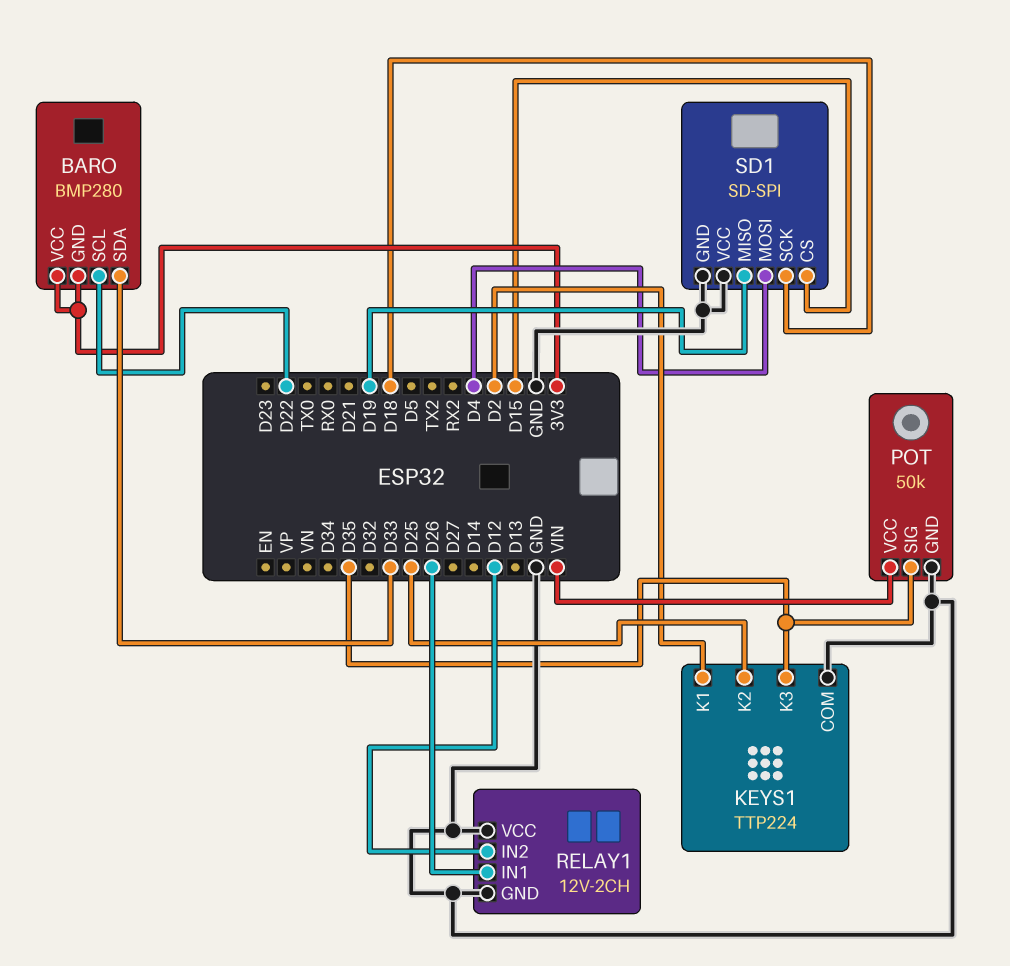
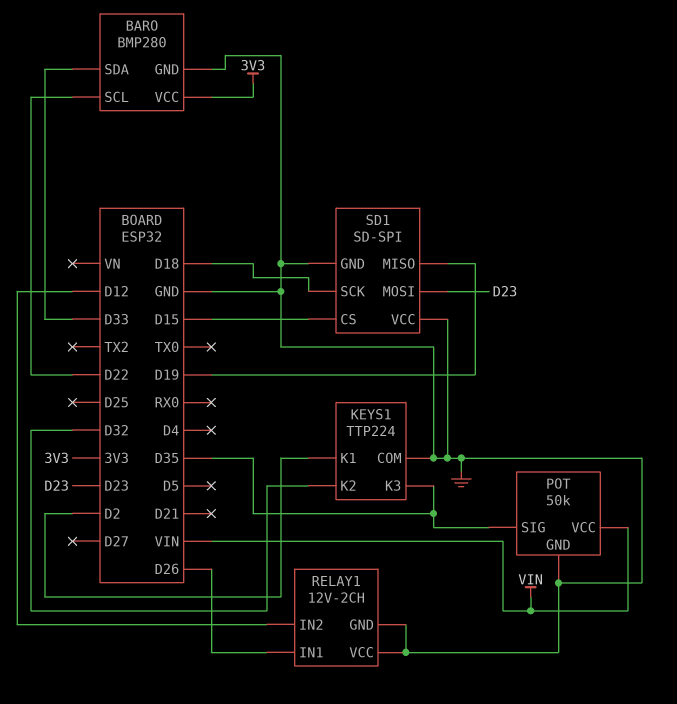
BARO pin GND: 3V3 -> GND
KEYS1 pin K2: D25 -> D32
SD1 pin MOSI: D4 -> D23

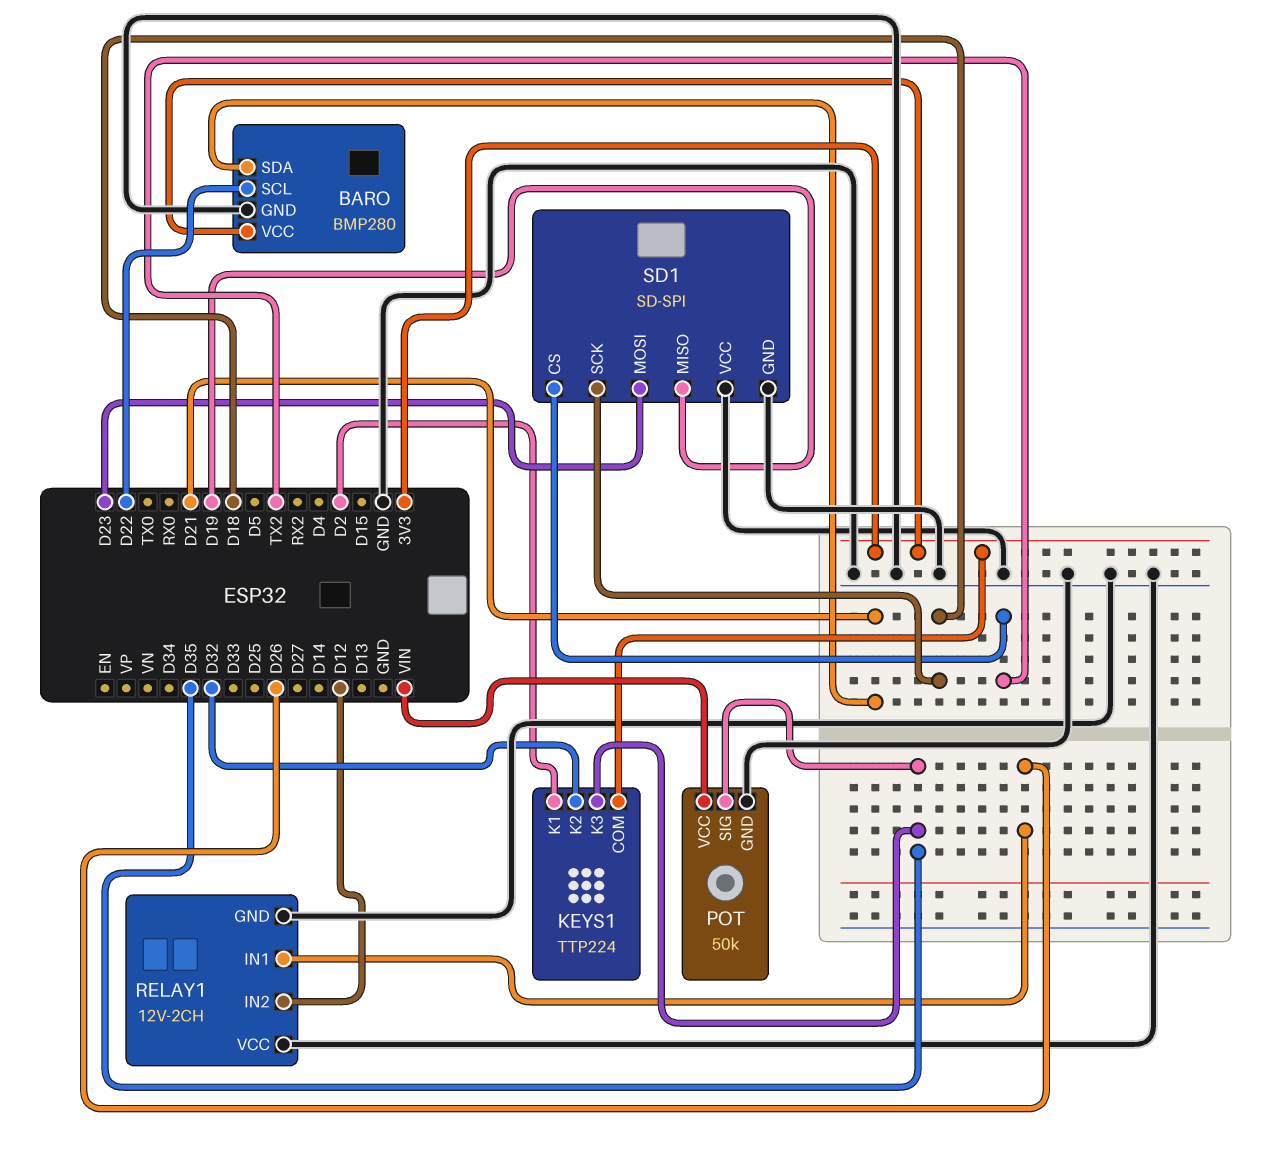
BARO pin SDA: D33 -> D21
KEYS1 pin COM: GND -> 3V3
SD1 pin CS: D15 -> TX2

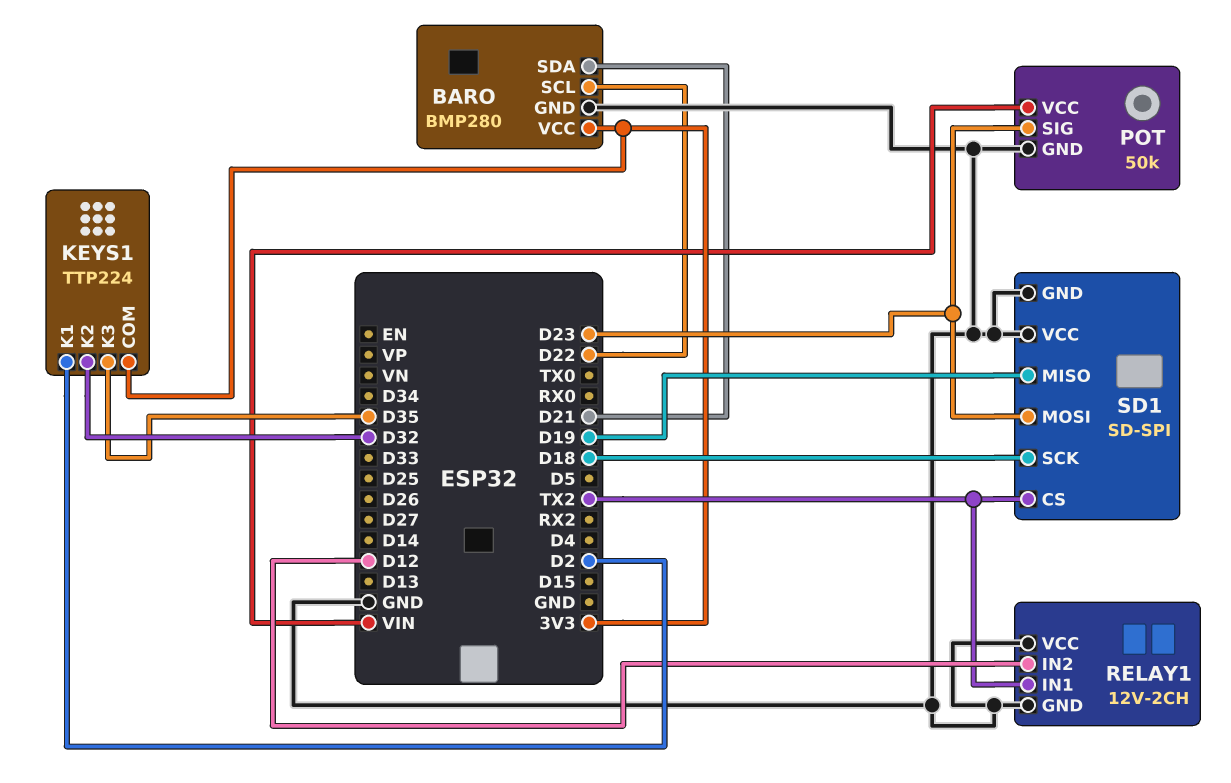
POT pin SIG: D35 -> D23
RELAY1 pin IN1: D26 -> TX2

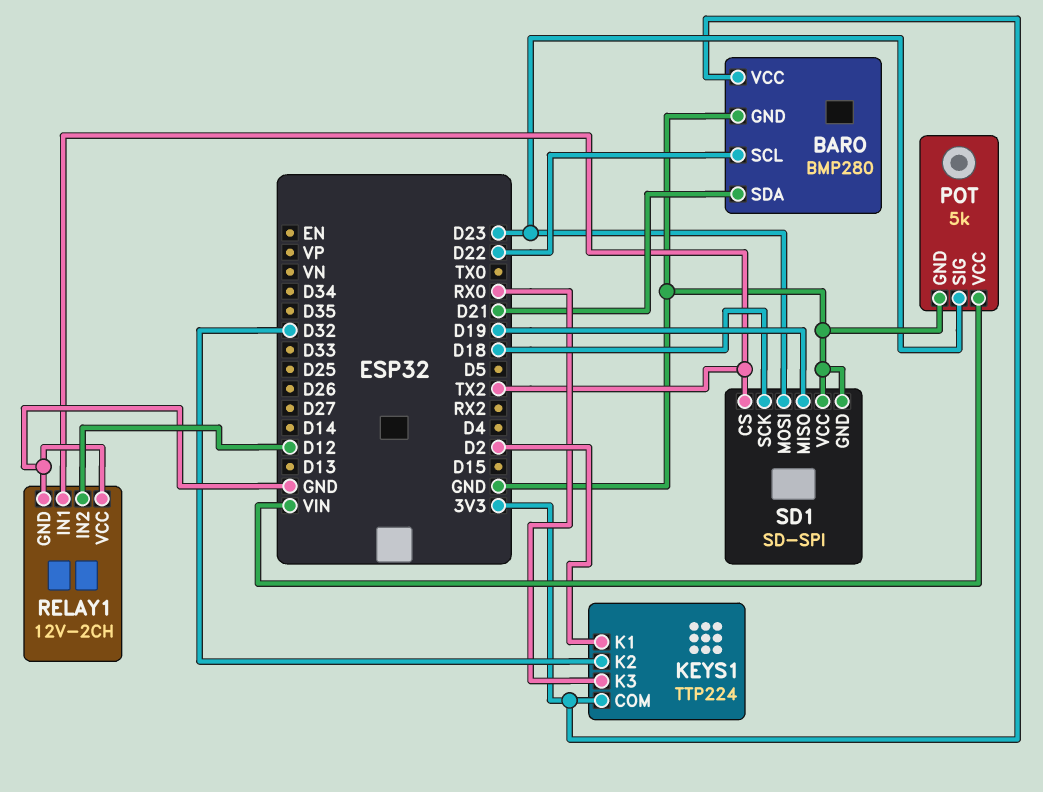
KEYS1 pin K3: D35 -> RX0
POT: 50k -> 5k

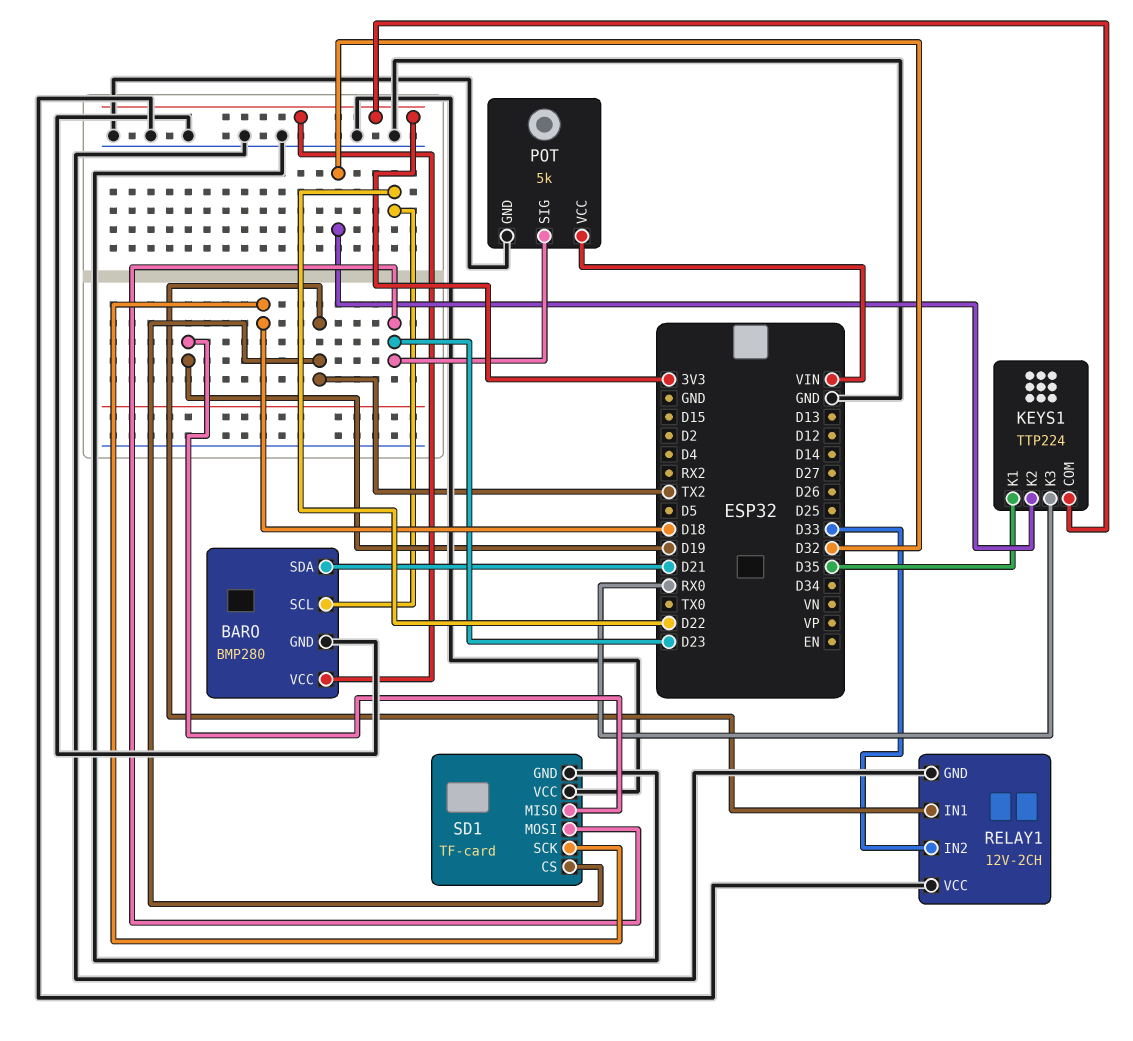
KEYS1 pin K1: D2 -> D35
RELAY1 pin IN2: D12 -> D33
SD1: SD-SPI -> TF-card

